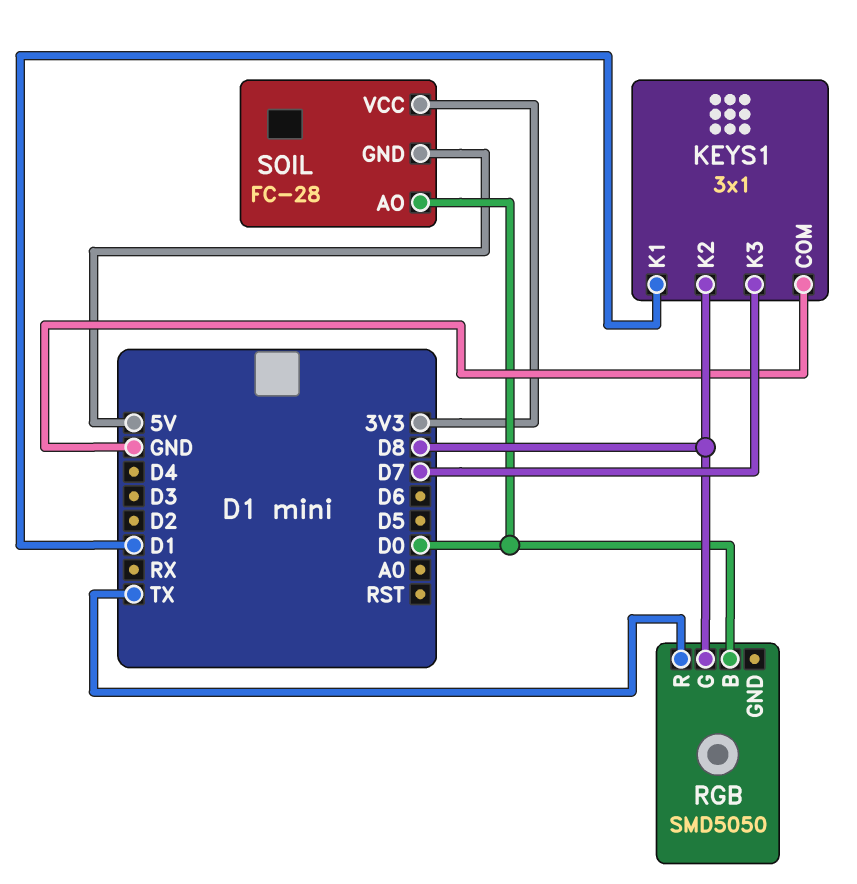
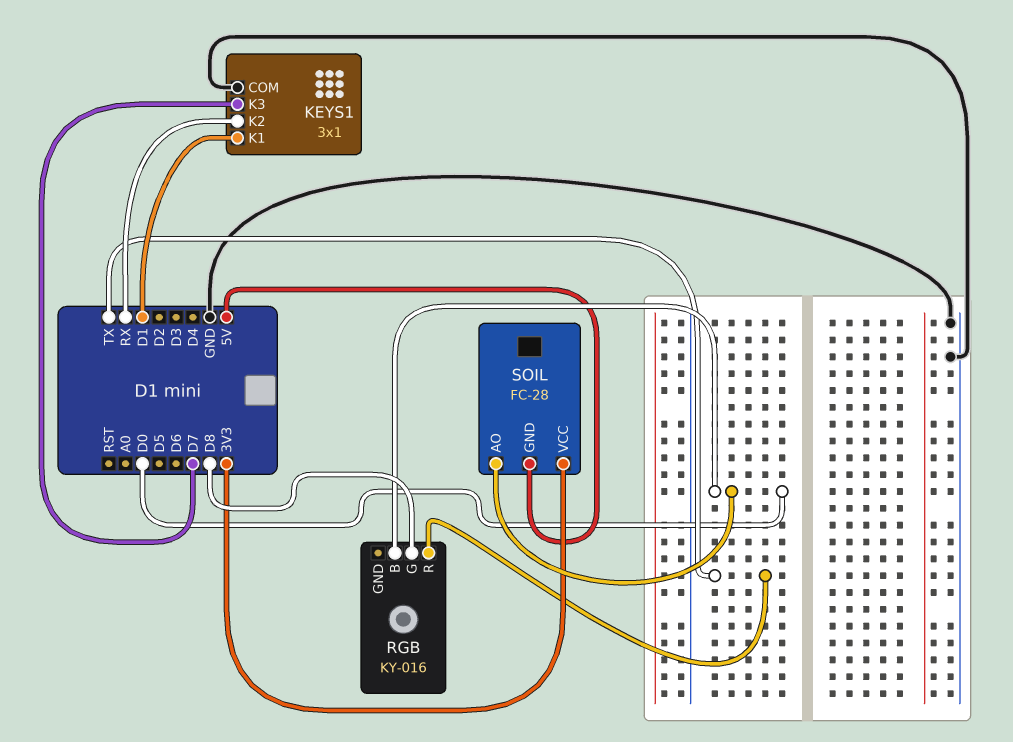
KEYS1 pin K2: D8 -> RX
RGB: SMD5050 -> KY-016

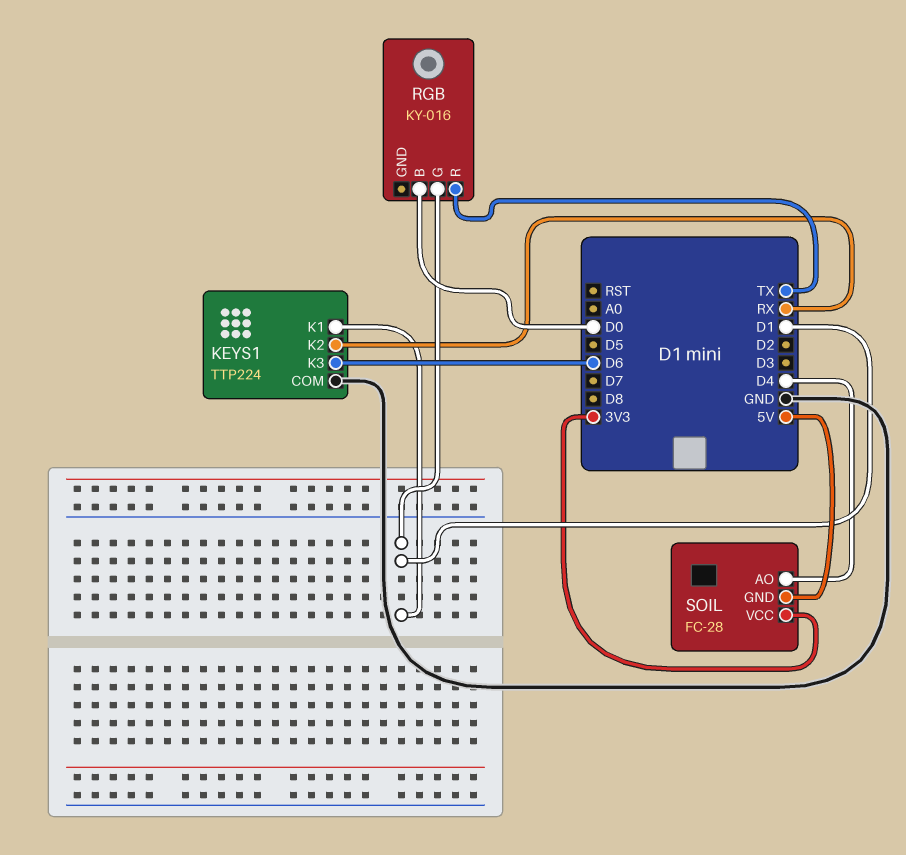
KEYS1: 3x1 -> TTP224
KEYS1 pin K3: D7 -> D6
RGB pin G: D8 -> D1
SOIL pin AO: D0 -> D4

